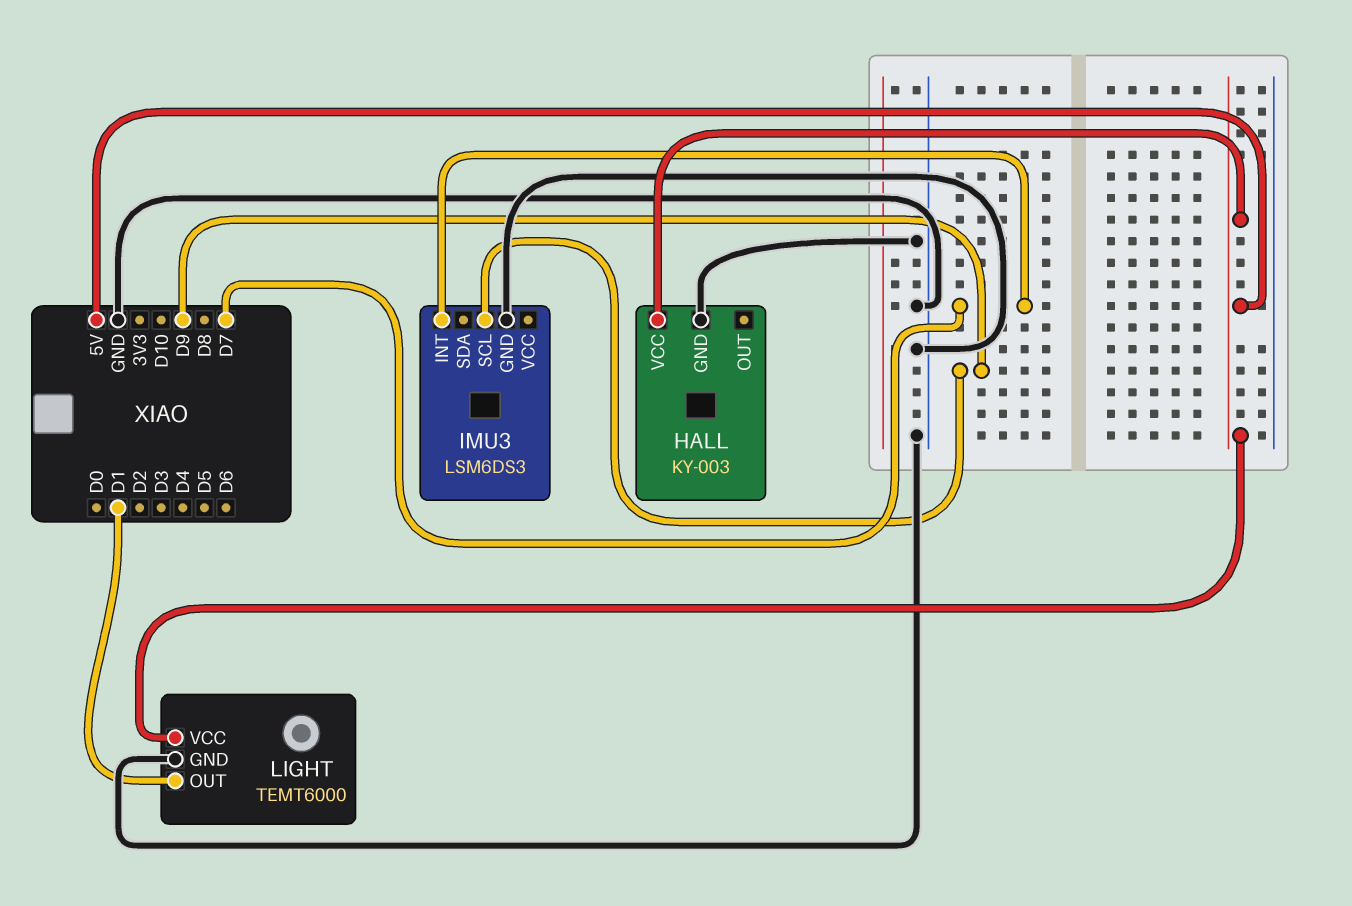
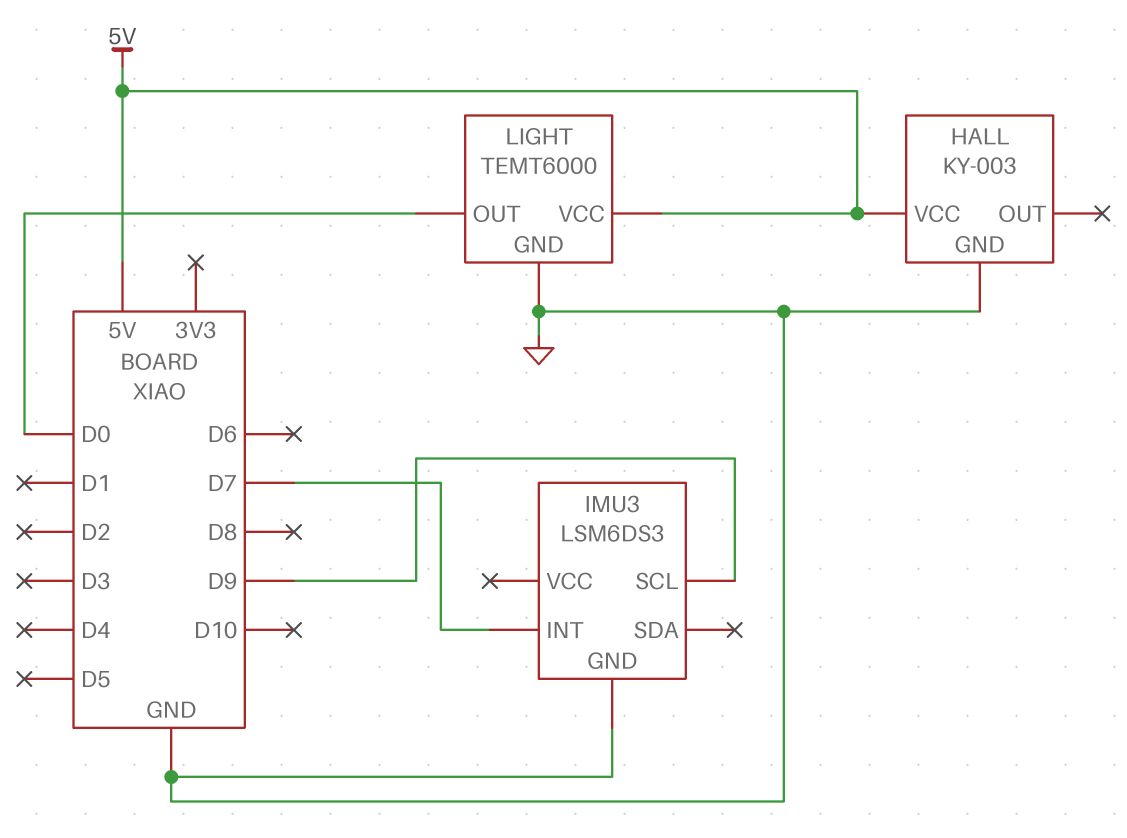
LIGHT pin OUT: D1 -> D0

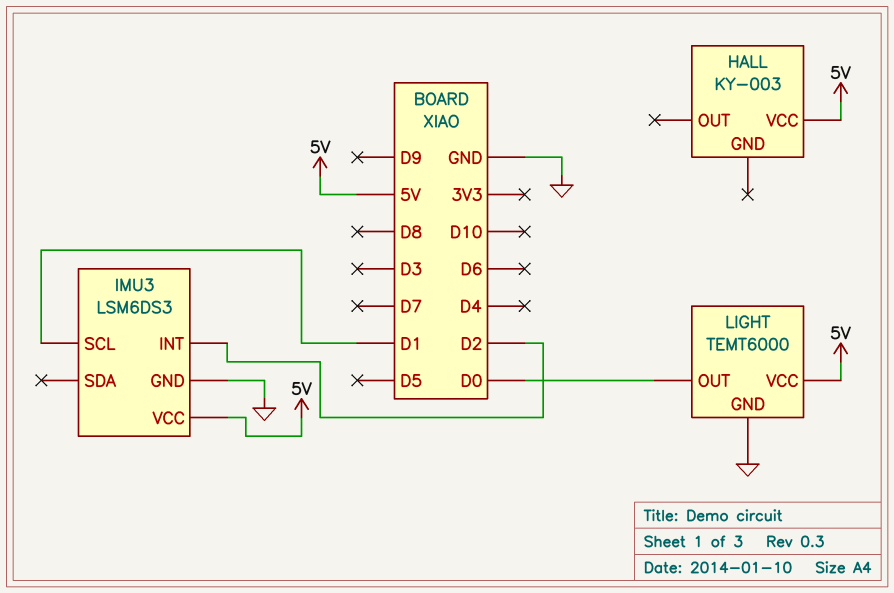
HALL pin GND: GND -> none
IMU3 pin INT: D7 -> D2
IMU3 pin SCL: D9 -> D1
IMU3 pin VCC: none -> 5V

